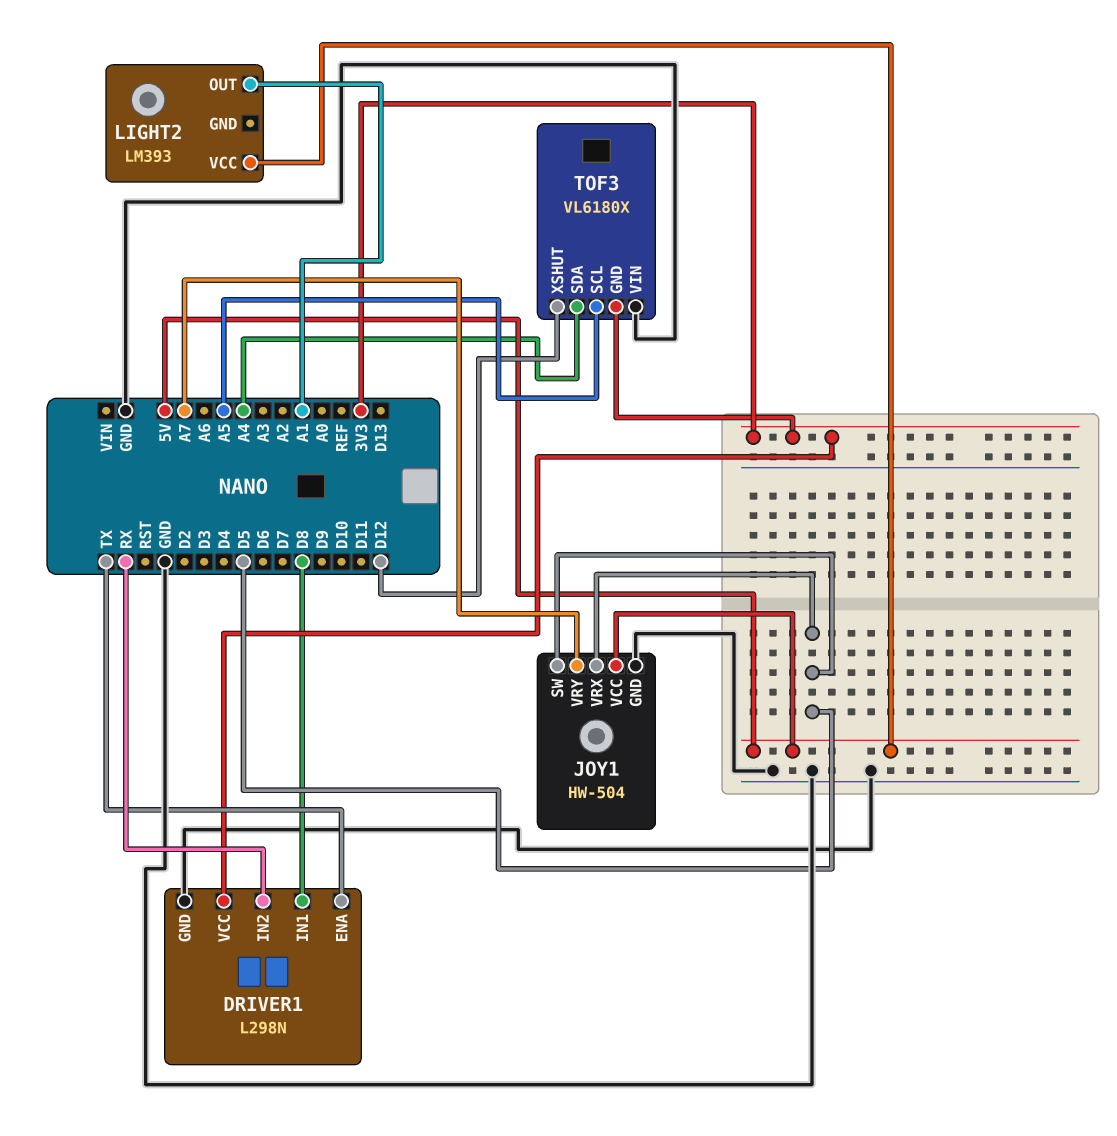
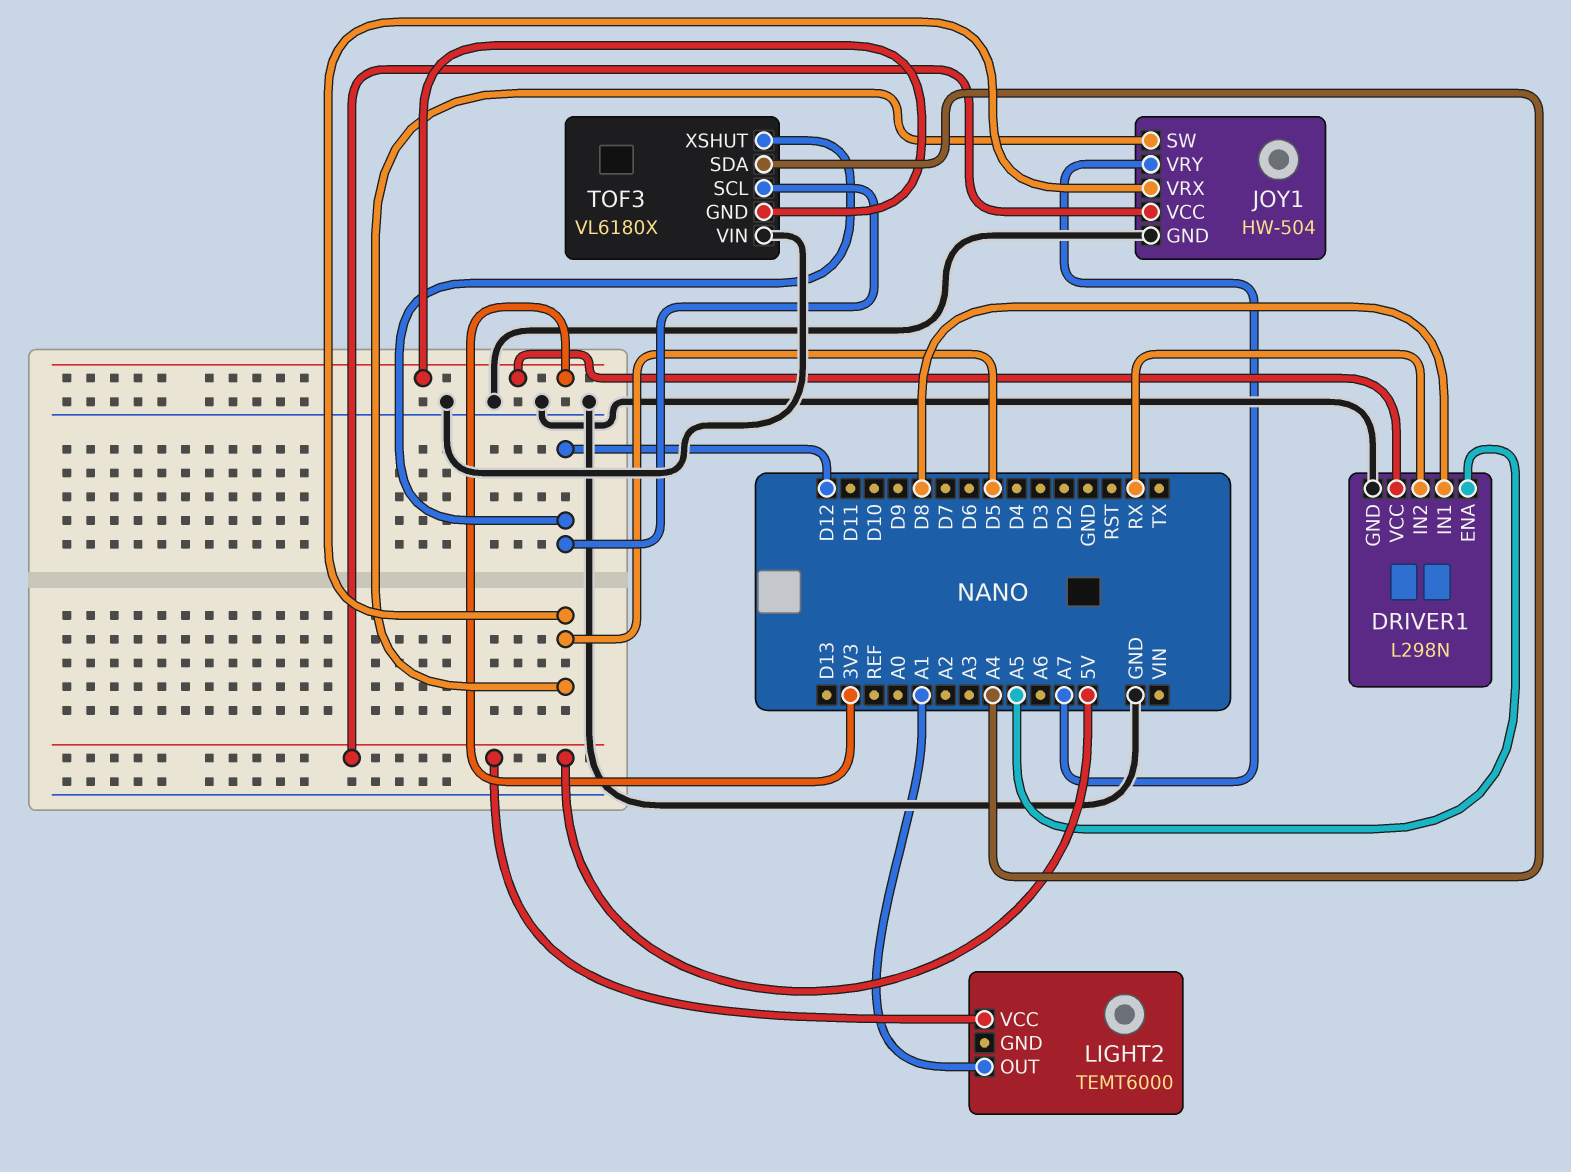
DRIVER1 pin ENA: TX -> A5
LIGHT2: LM393 -> TEMT6000
TOF3 pin SCL: A5 -> D12

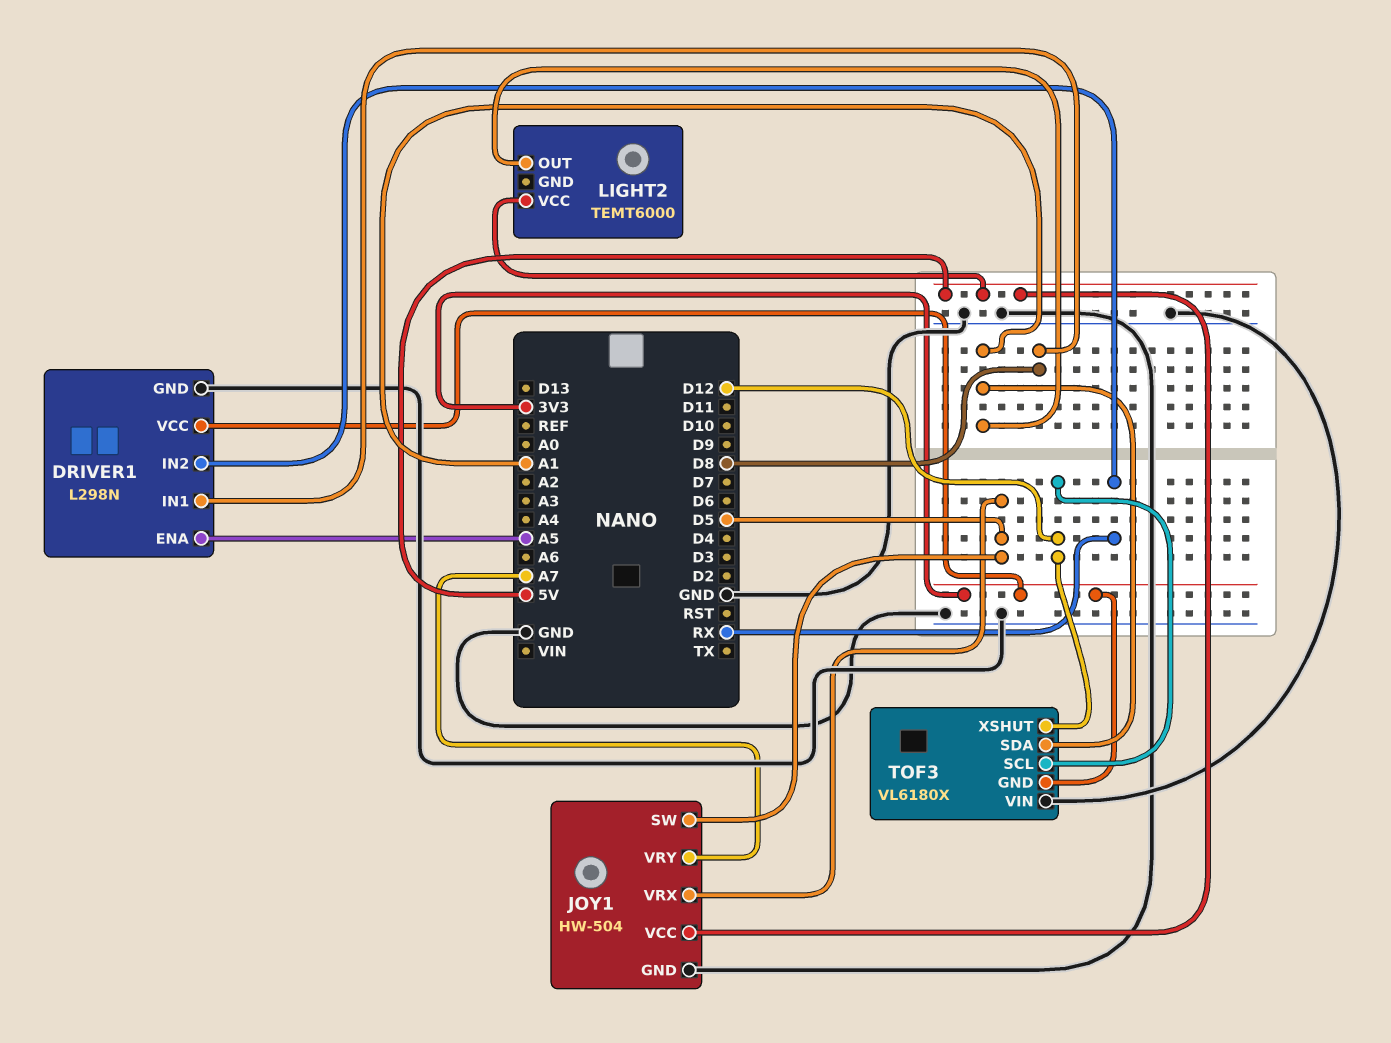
TOF3 pin SDA: A4 -> A1

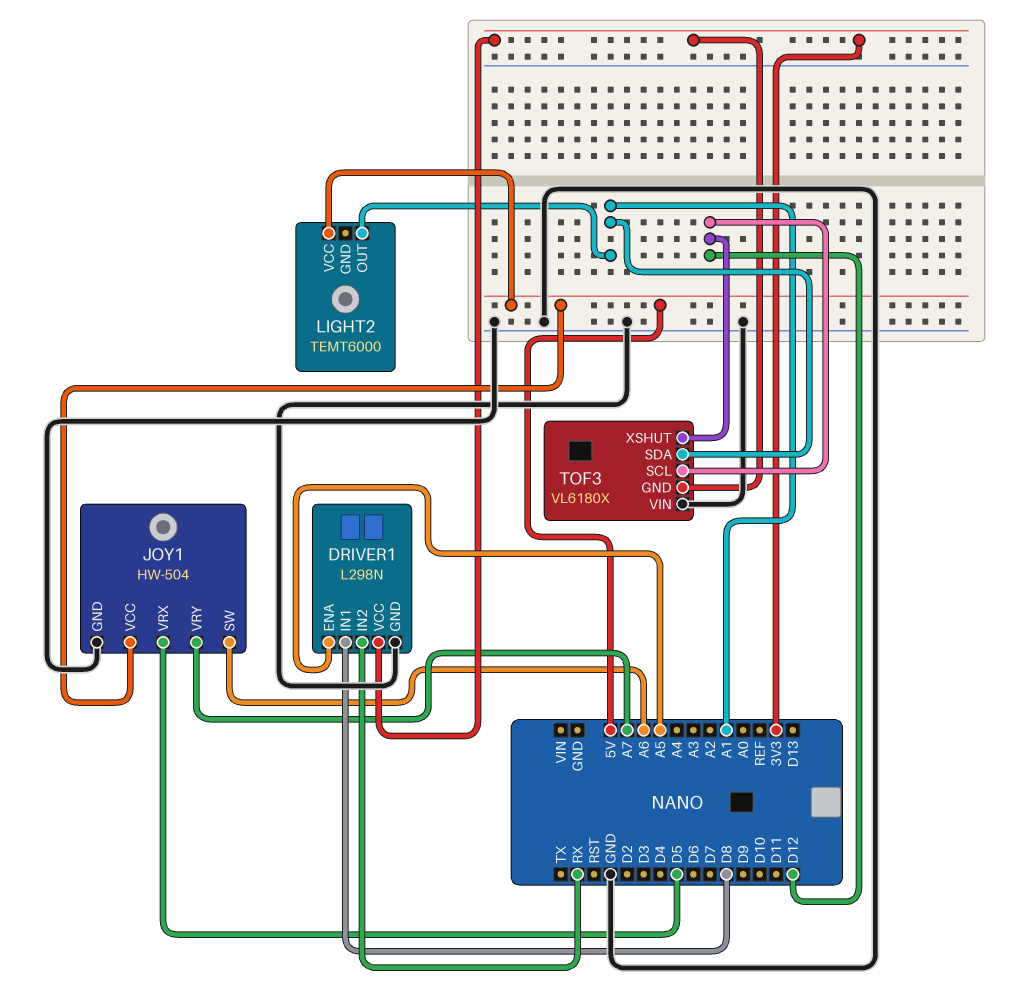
JOY1 pin SW: D5 -> A6

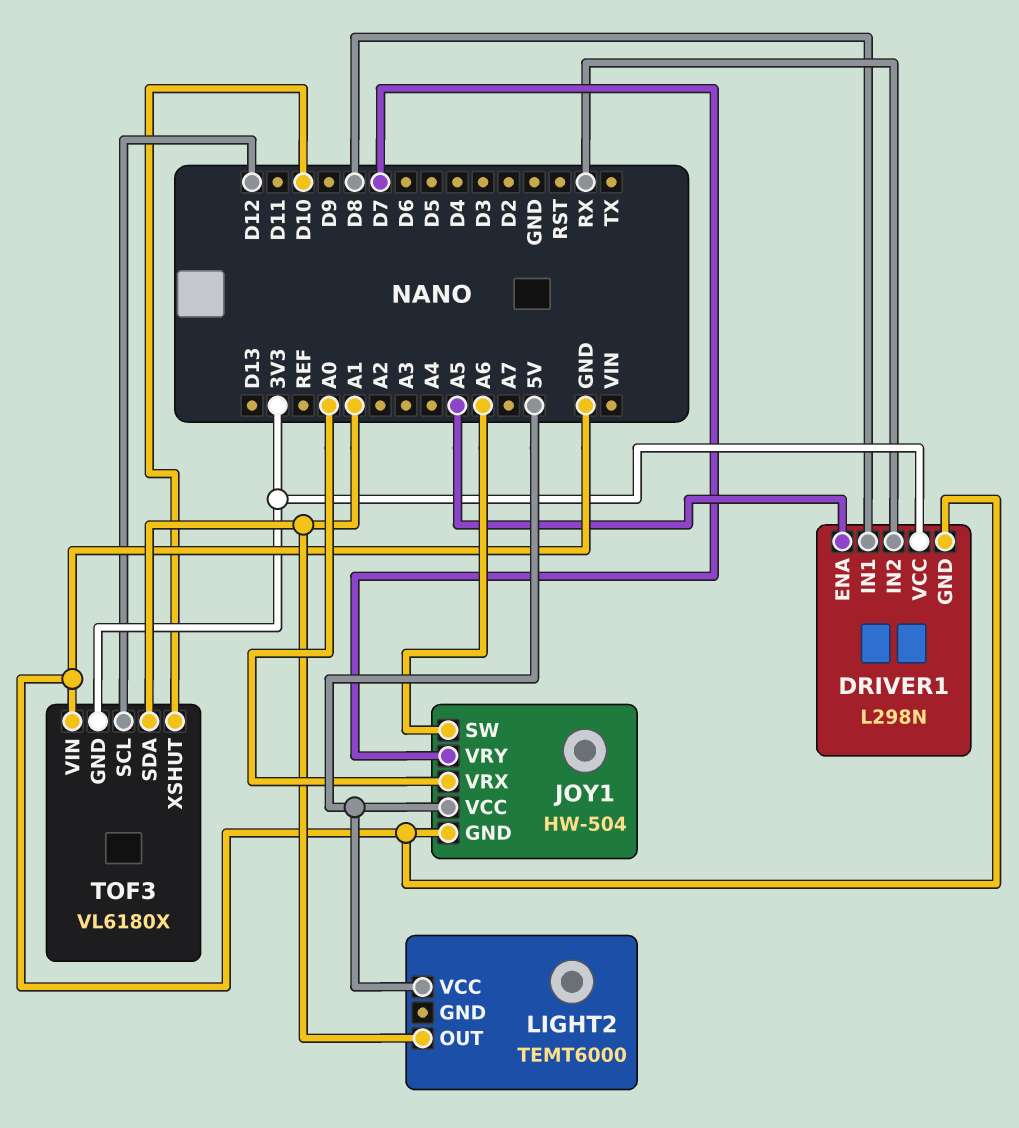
JOY1 pin VRX: D5 -> A0
JOY1 pin VRY: A7 -> D7
TOF3 pin XSHUT: D12 -> D10

